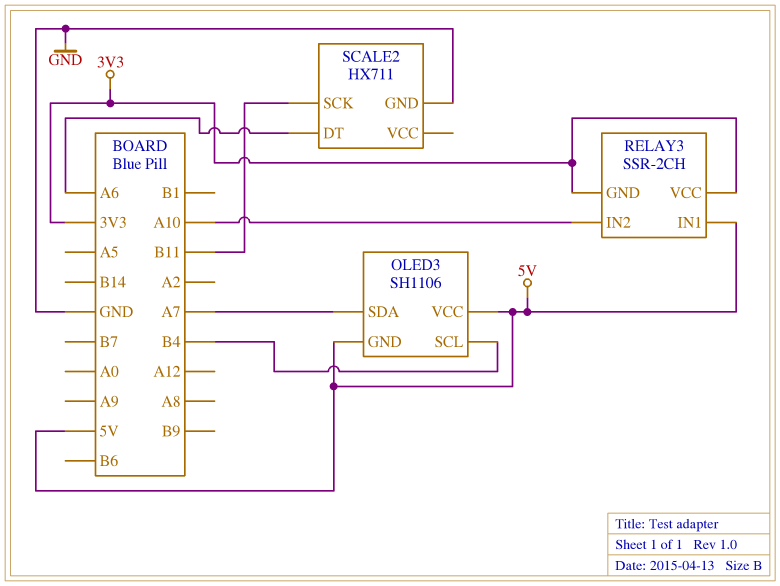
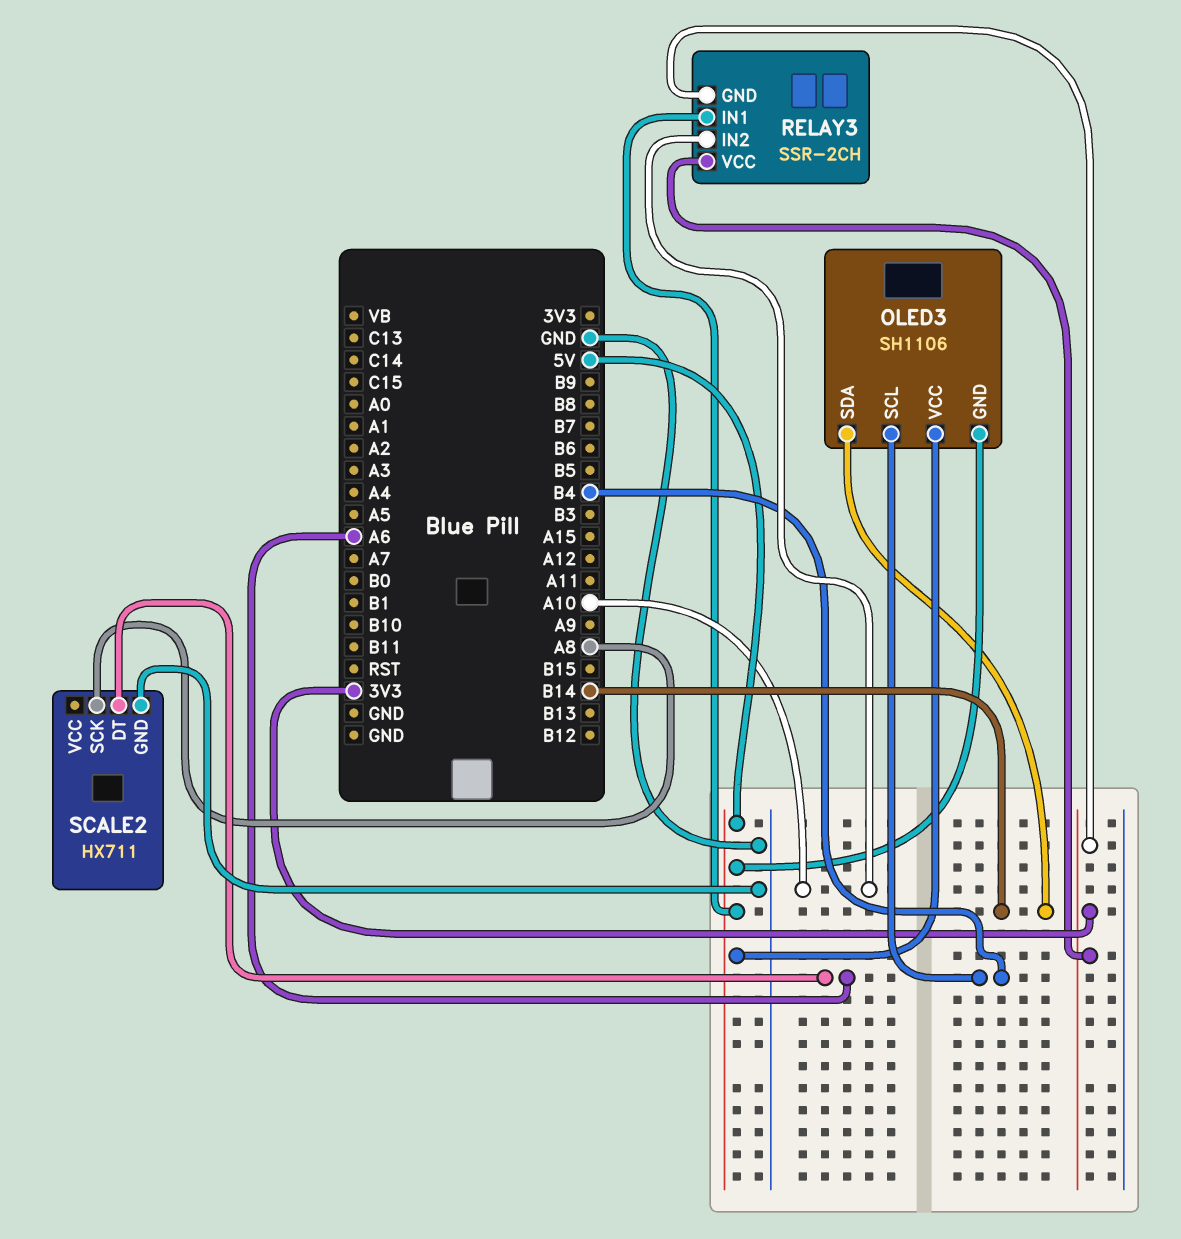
OLED3 pin SDA: A7 -> B14
SCALE2 pin SCK: B11 -> A8

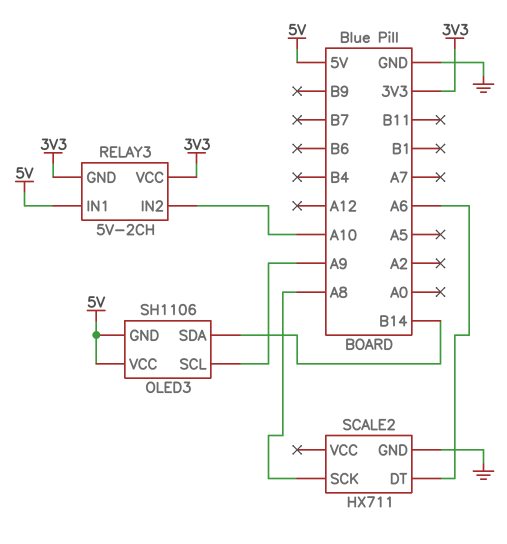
OLED3 pin SCL: B4 -> A9
RELAY3: SSR-2CH -> 5V-2CH

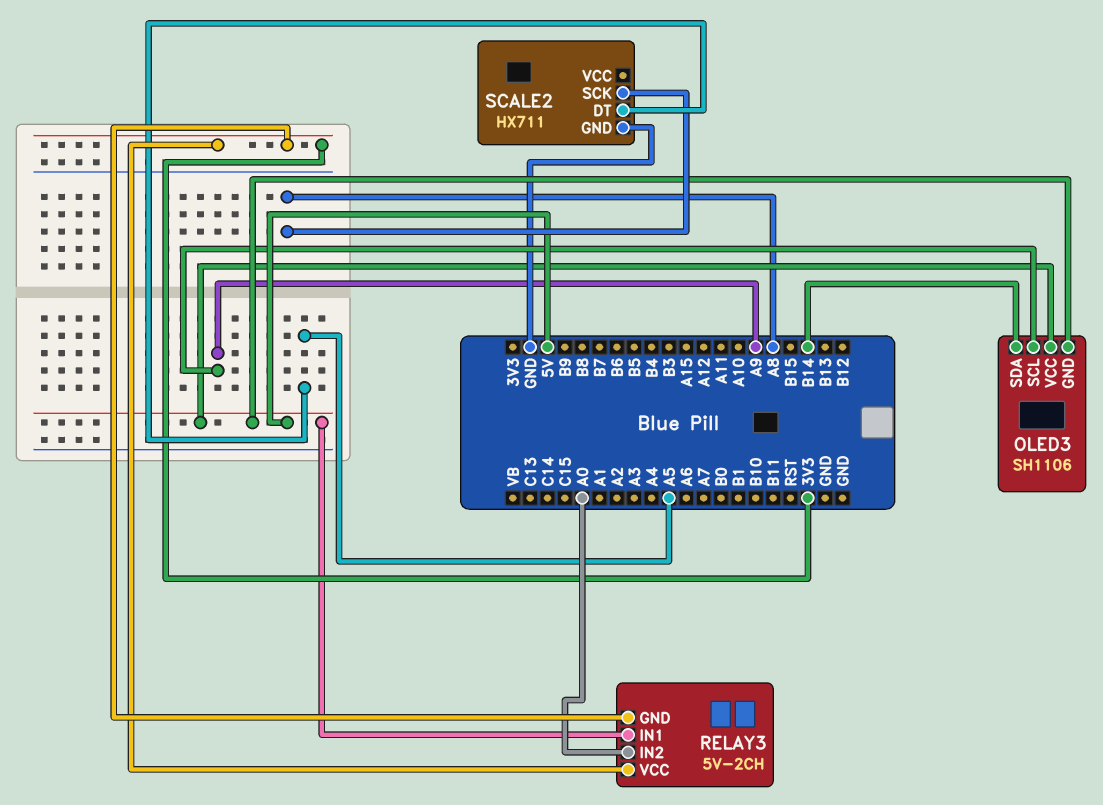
RELAY3 pin IN2: A10 -> A0
SCALE2 pin DT: A6 -> A5

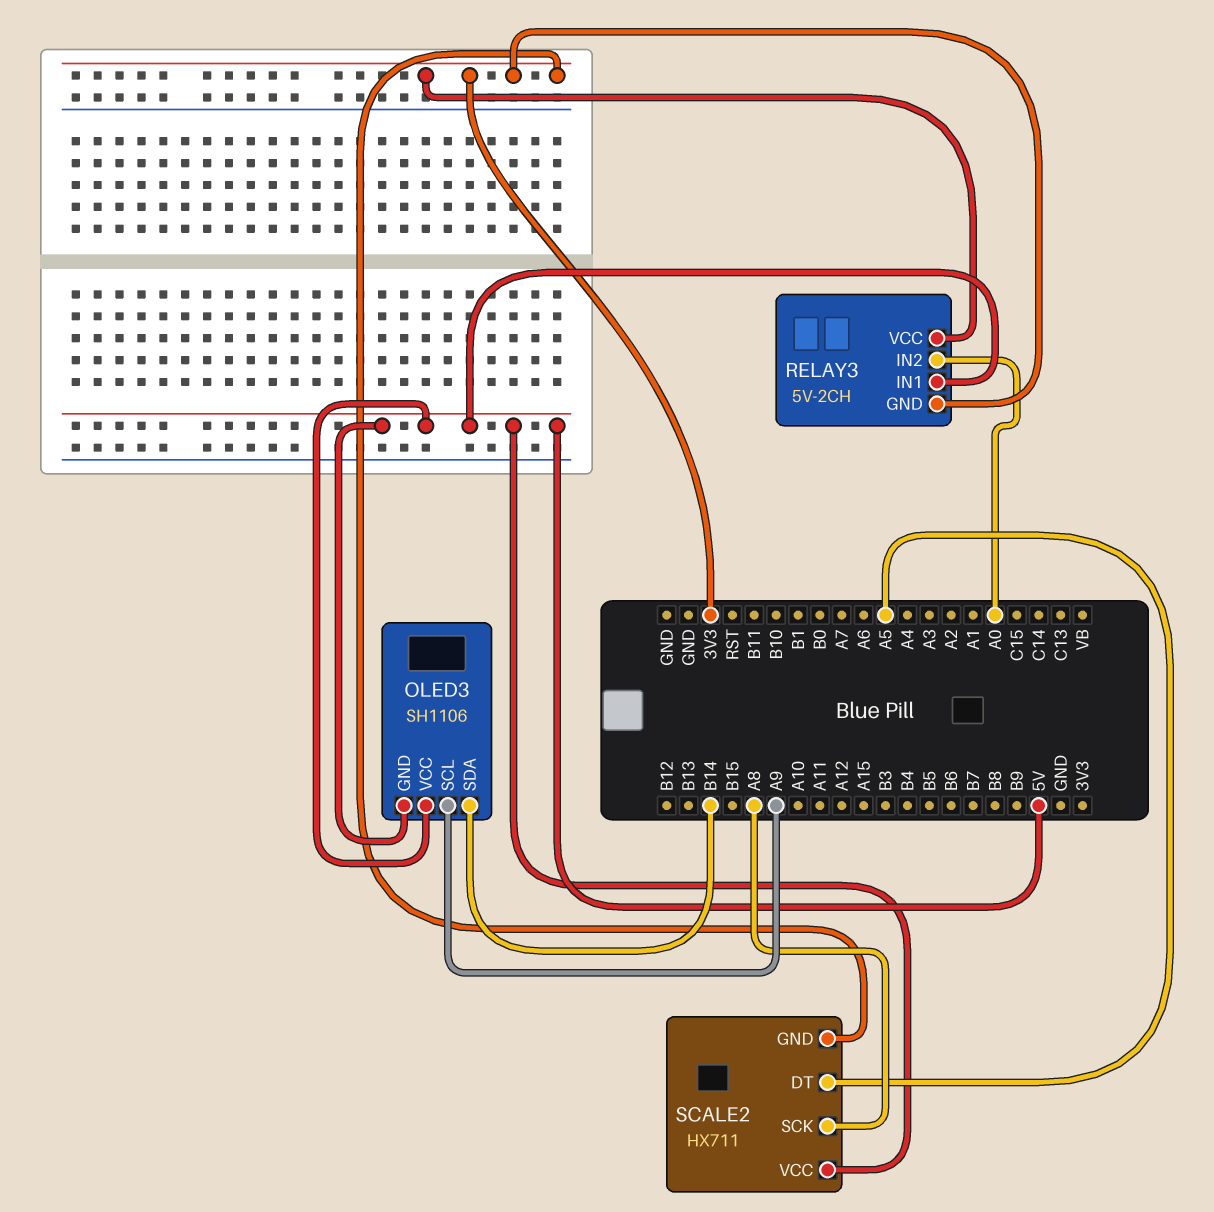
SCALE2 pin GND: GND -> 3V3
SCALE2 pin VCC: none -> 5V

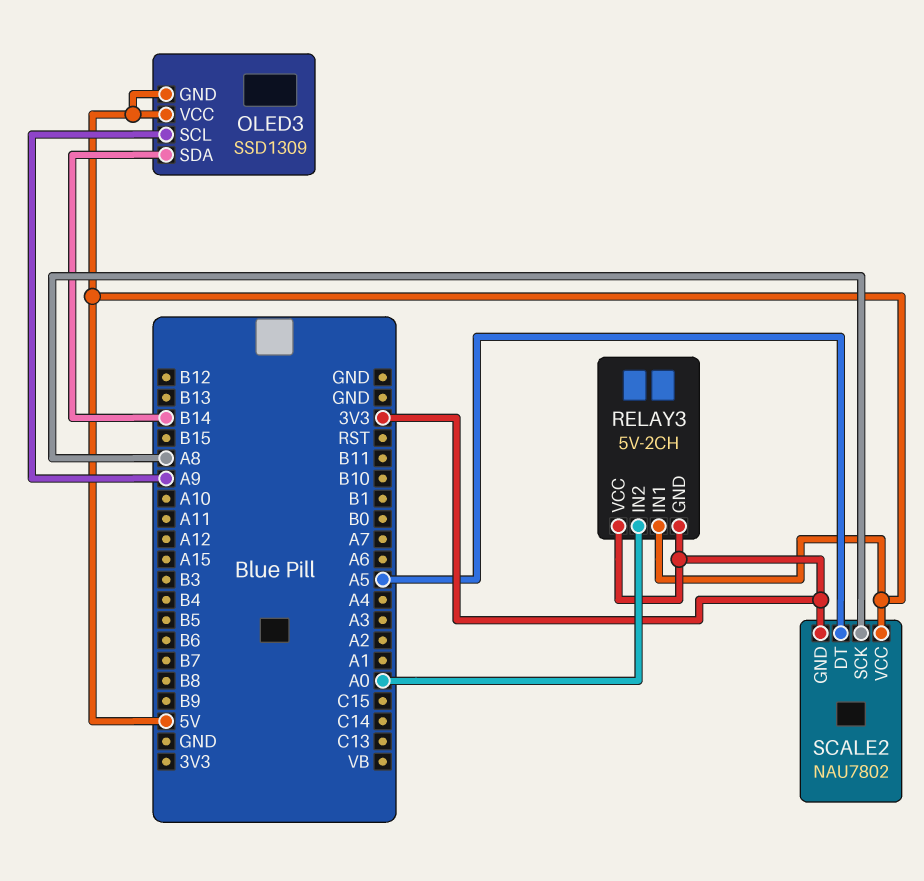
OLED3: SH1106 -> SSD1309
SCALE2: HX711 -> NAU7802

